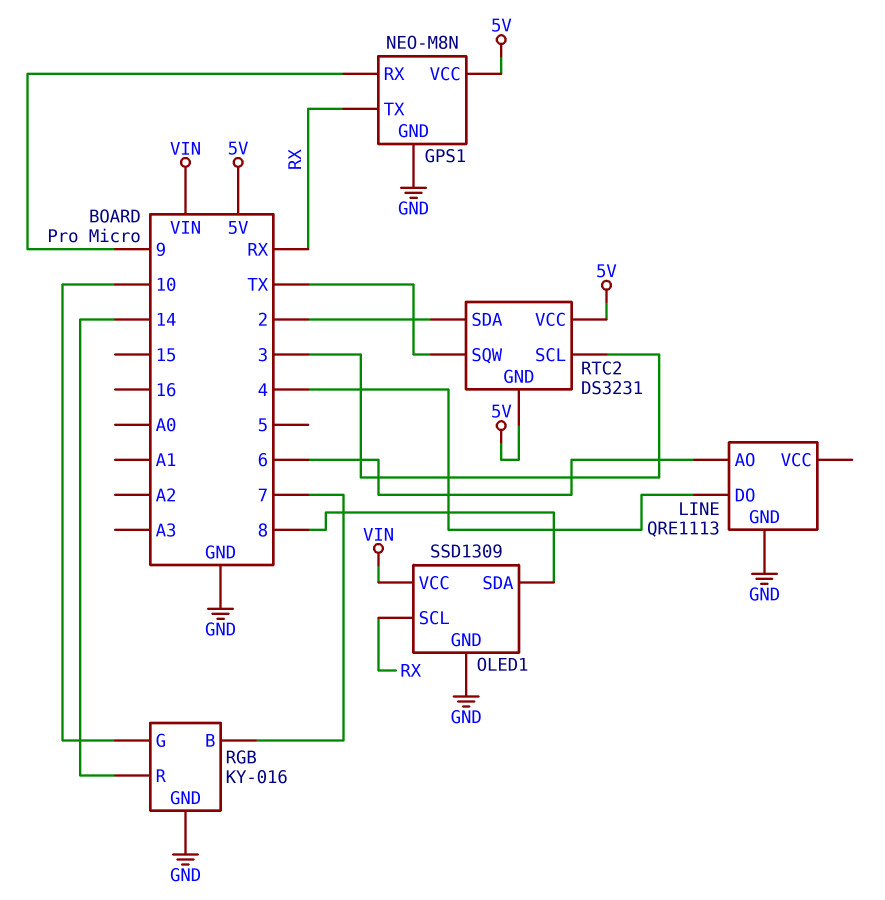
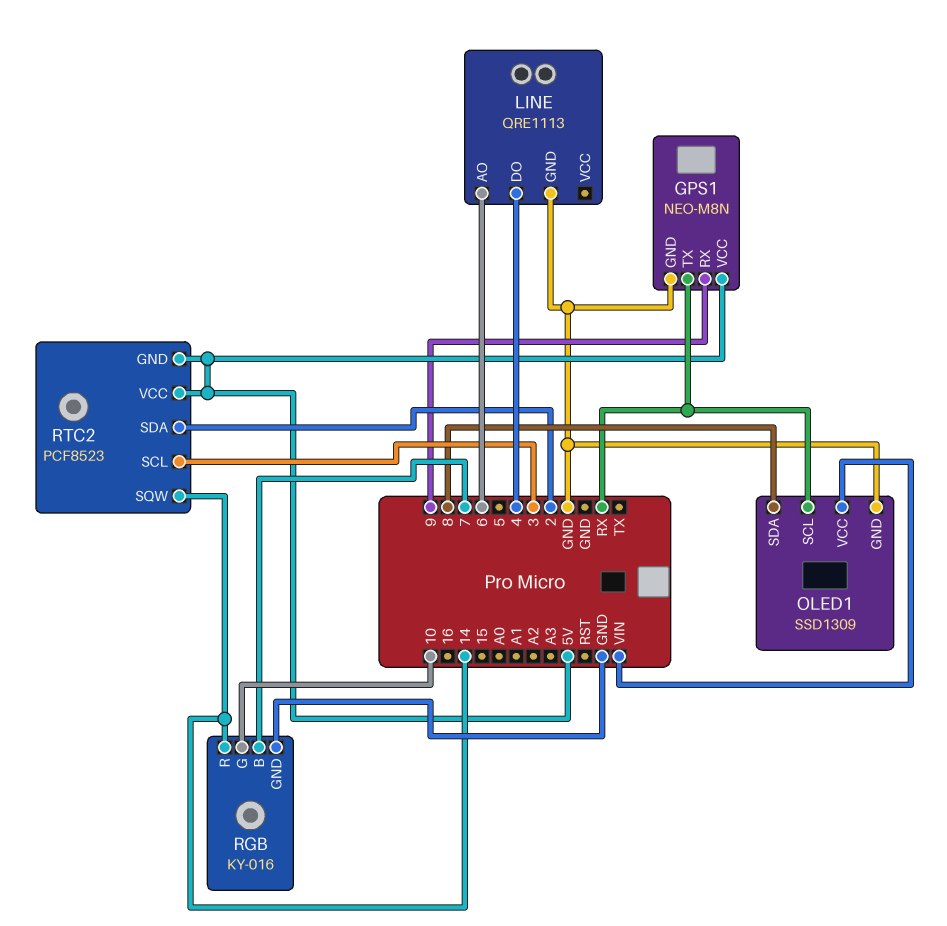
RTC2: DS3231 -> PCF8523
RTC2 pin SQW: TX -> 14

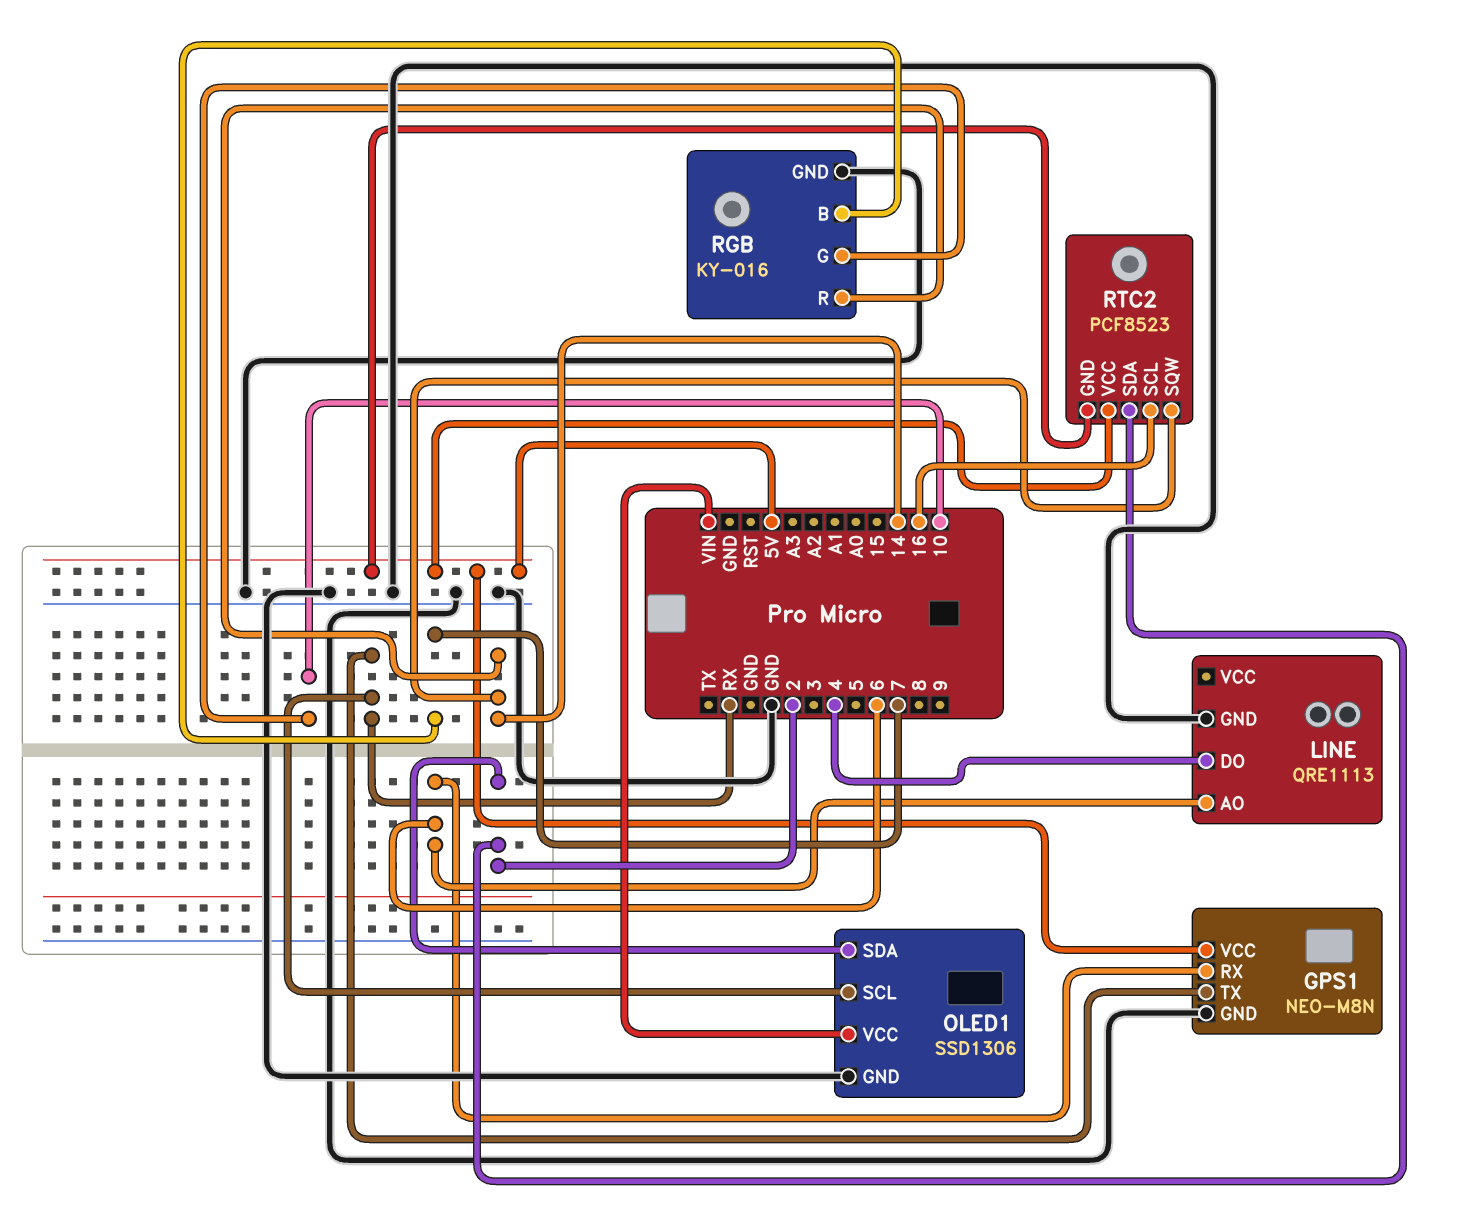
GPS1 pin RX: 9 -> 6
OLED1: SSD1309 -> SSD1306
OLED1 pin SDA: 8 -> 2
RTC2 pin SCL: 3 -> 16

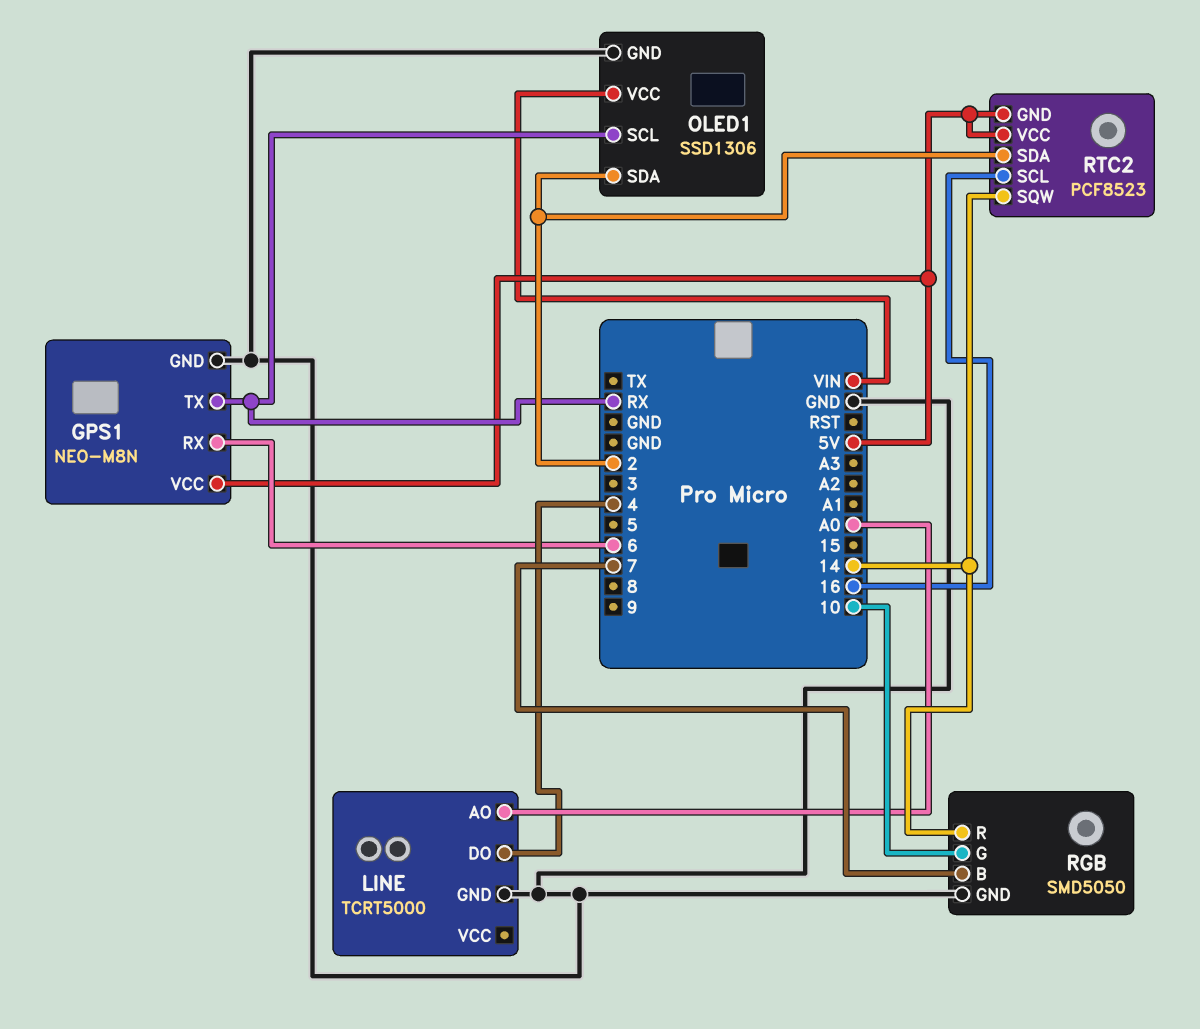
LINE: QRE1113 -> TCRT5000
LINE pin AO: 6 -> A0
RGB: KY-016 -> SMD5050

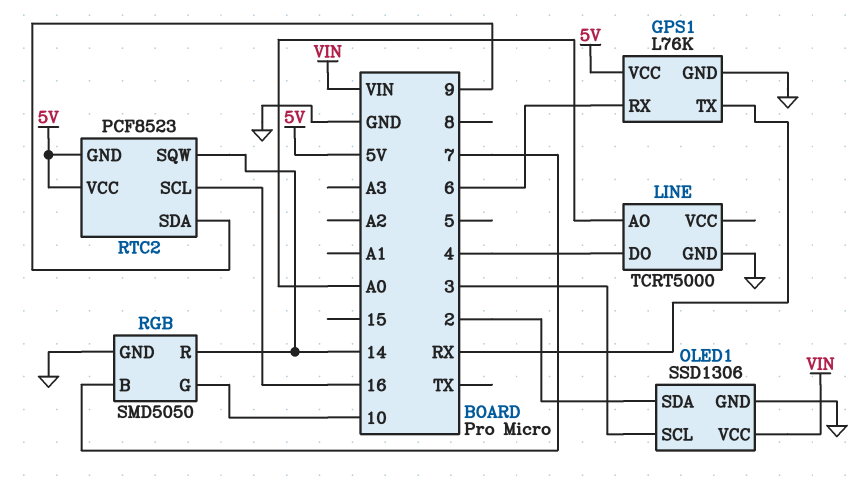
GPS1: NEO-M8N -> L76K
OLED1 pin SCL: RX -> 3
RTC2 pin SDA: 2 -> 9

